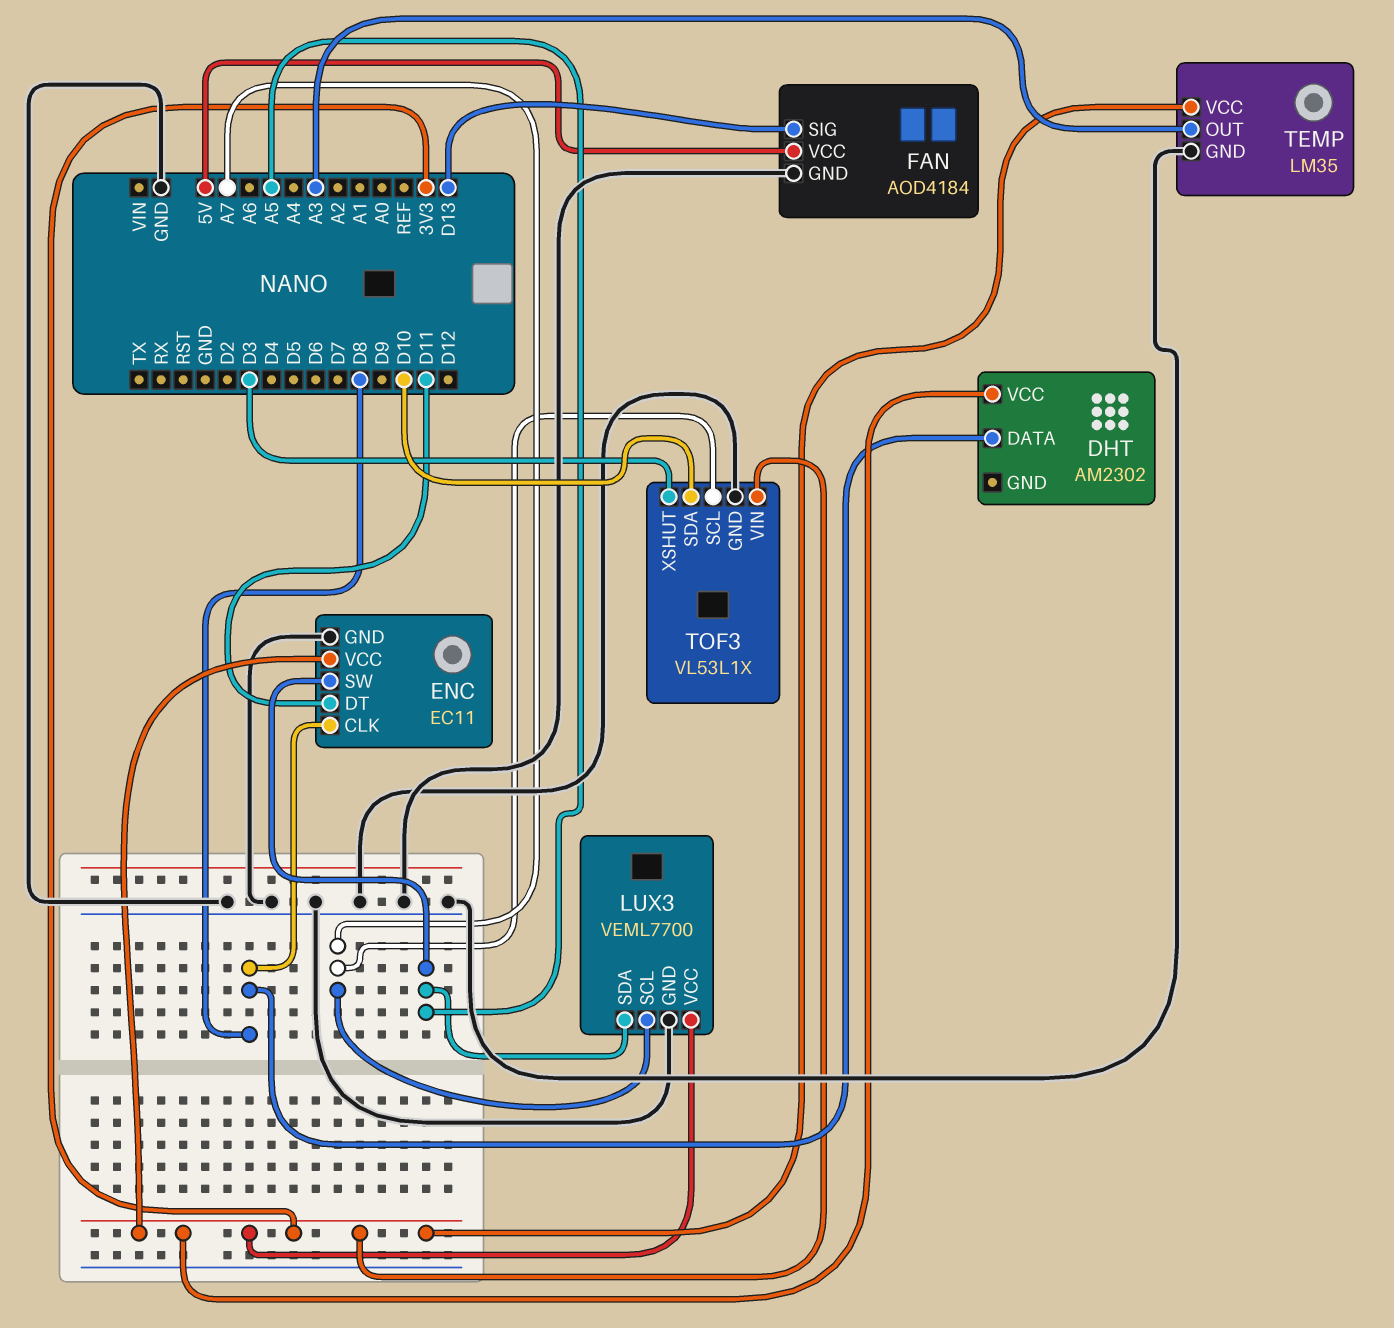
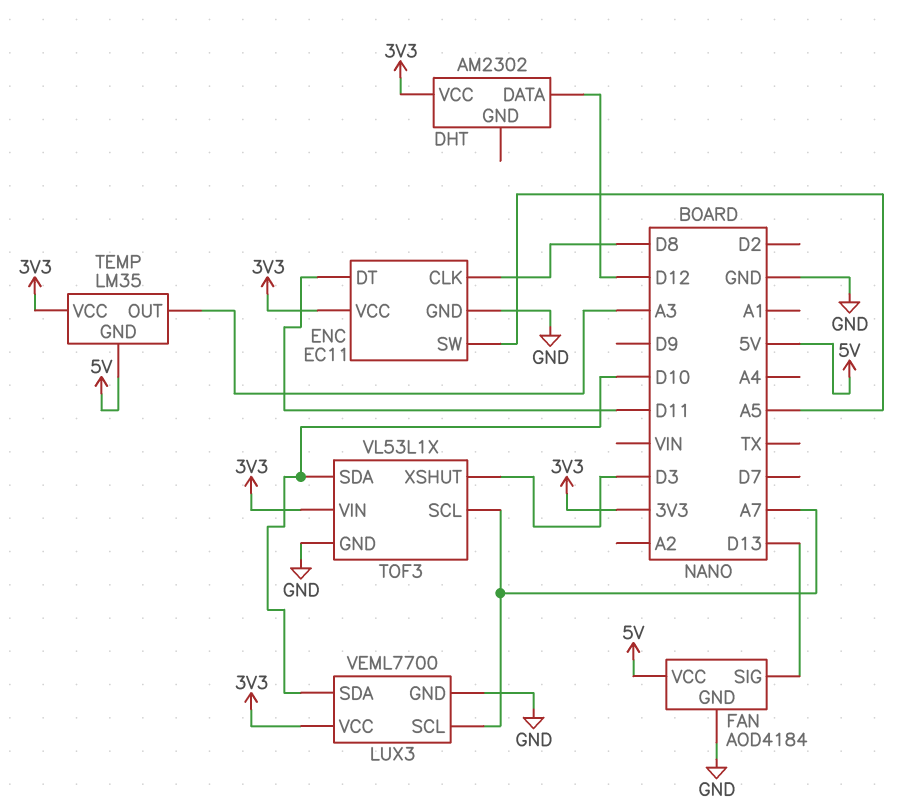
DHT pin DATA: D8 -> D12
LUX3 pin SDA: A5 -> D10
TEMP pin GND: GND -> 5V

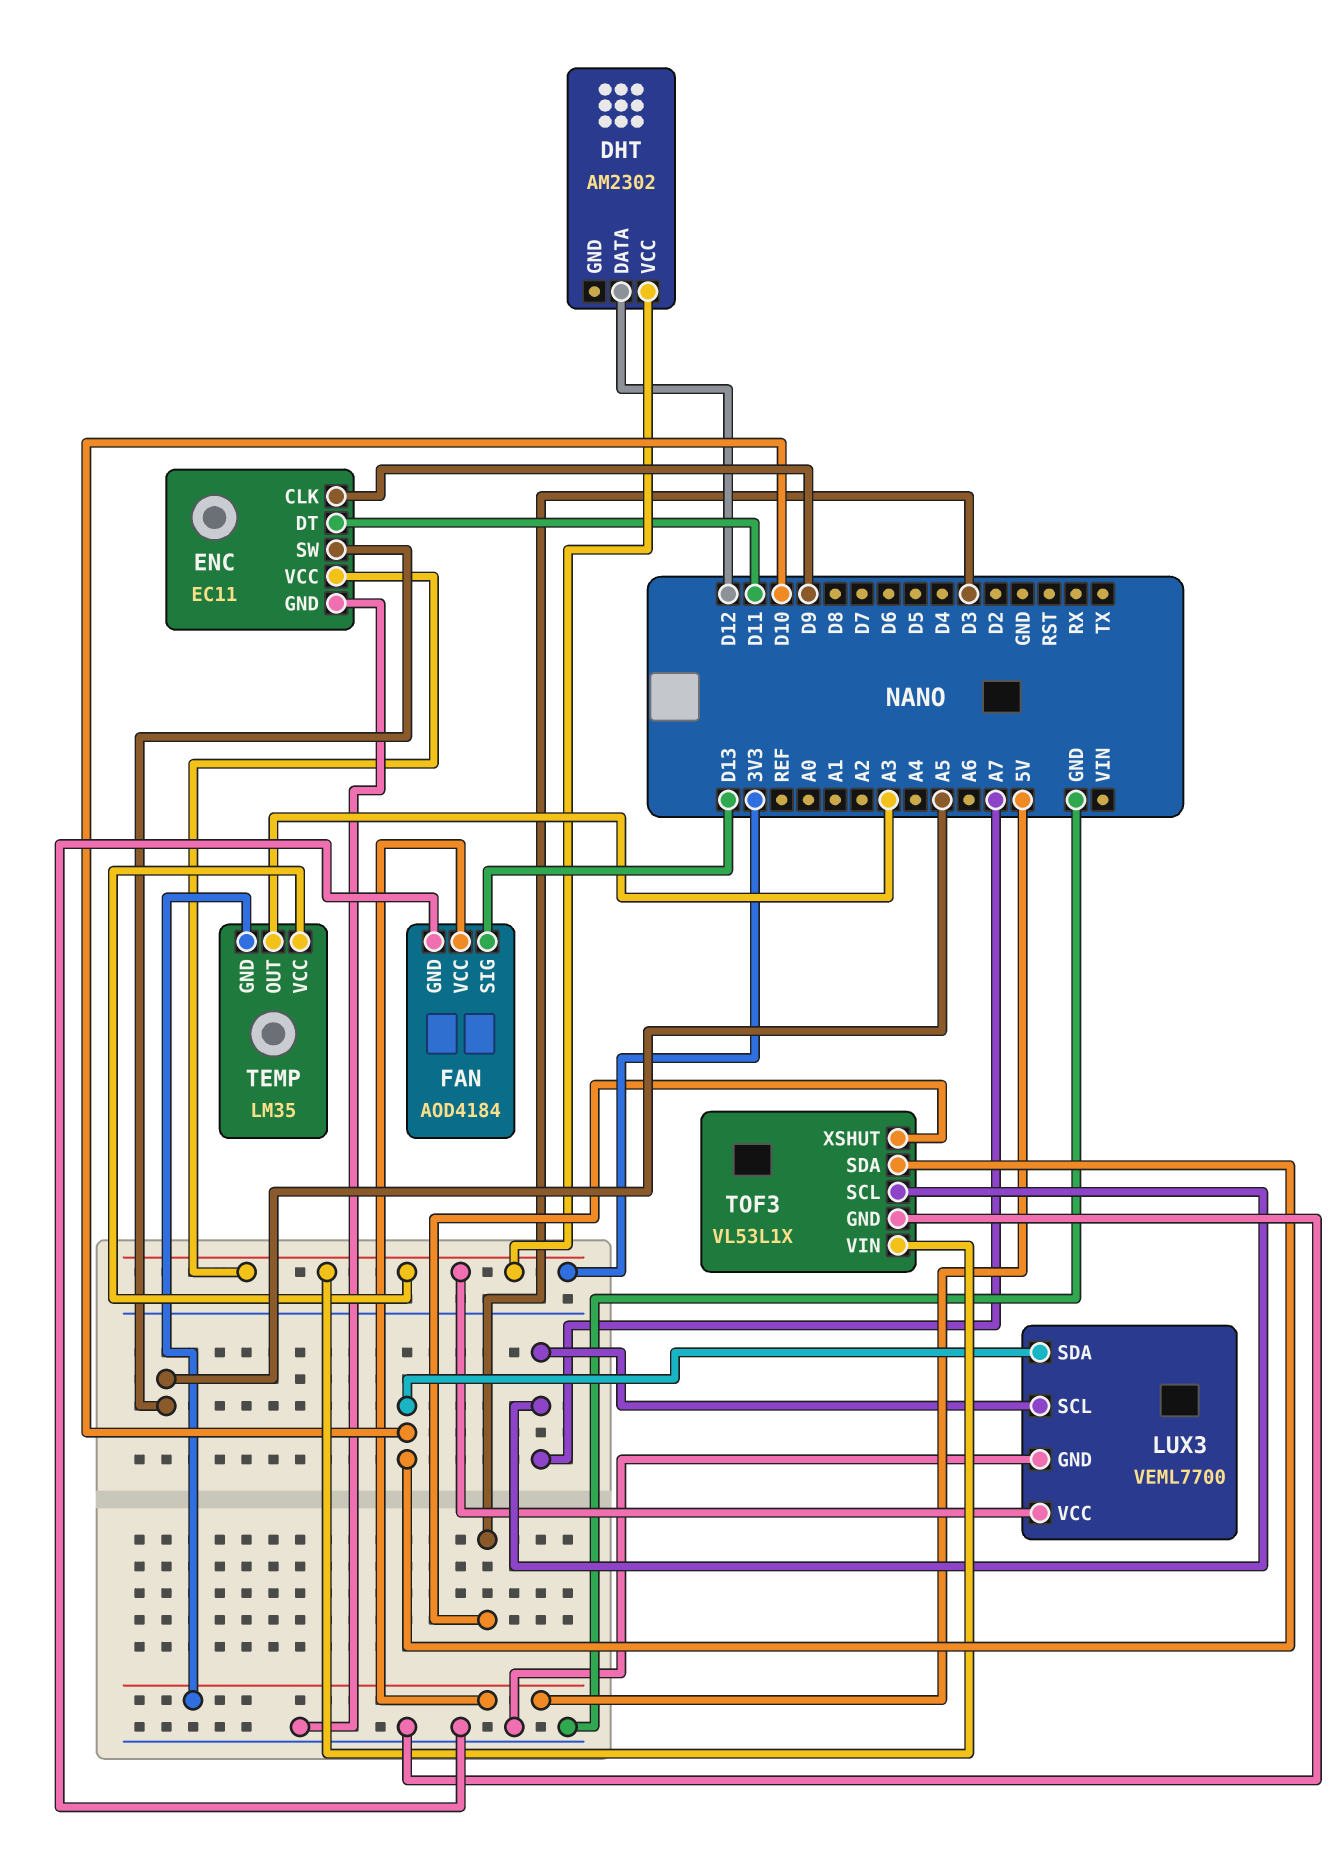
ENC pin CLK: D8 -> D9

